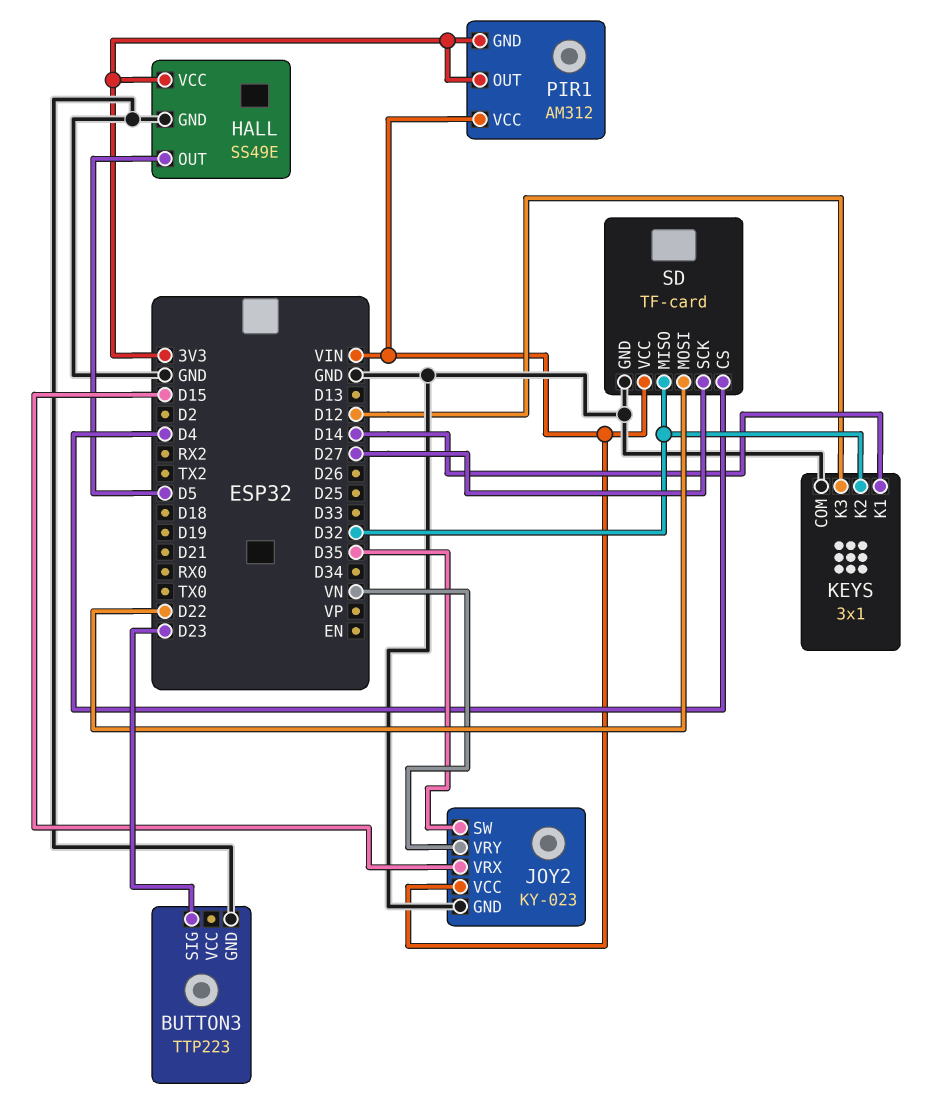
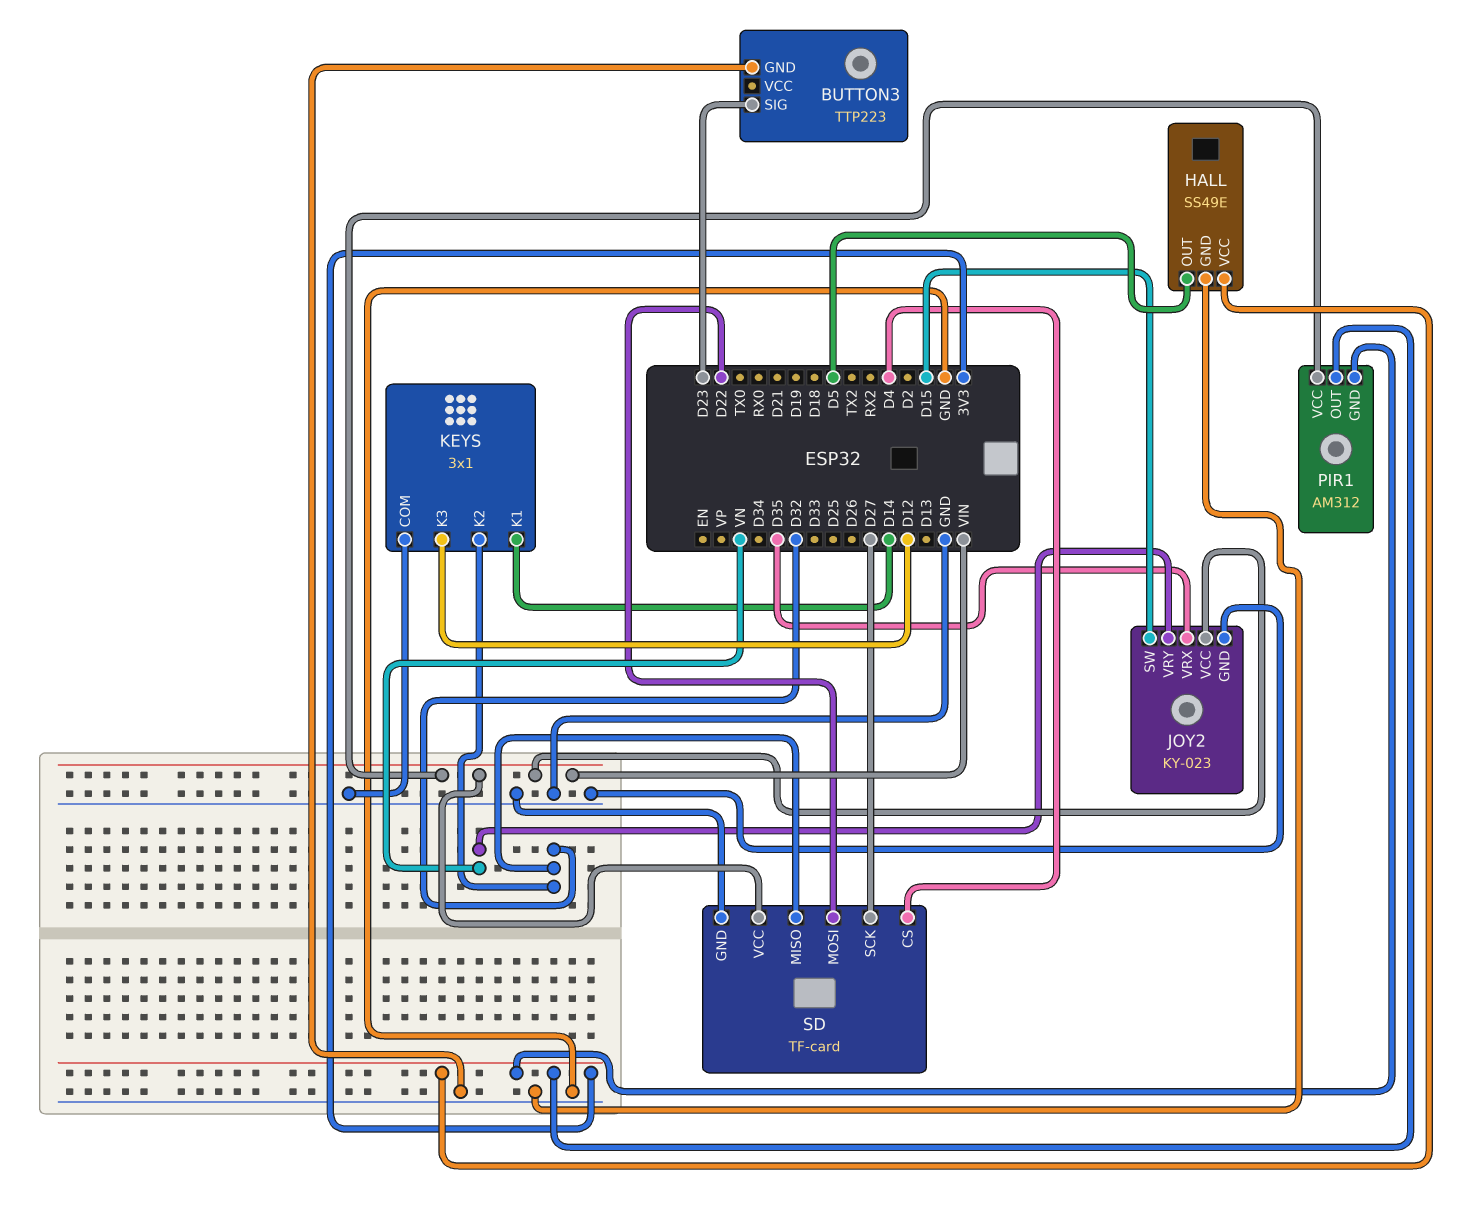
JOY2 pin SW: D35 -> D15
JOY2 pin VRX: D15 -> D35

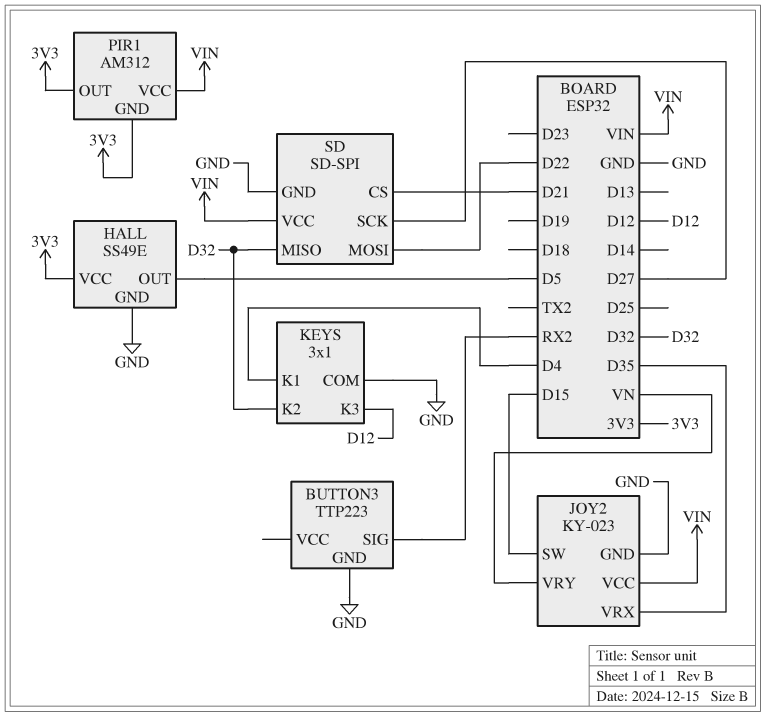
BUTTON3 pin SIG: D23 -> RX2
KEYS pin K1: D14 -> D4
SD: TF-card -> SD-SPI
SD pin CS: D4 -> D21

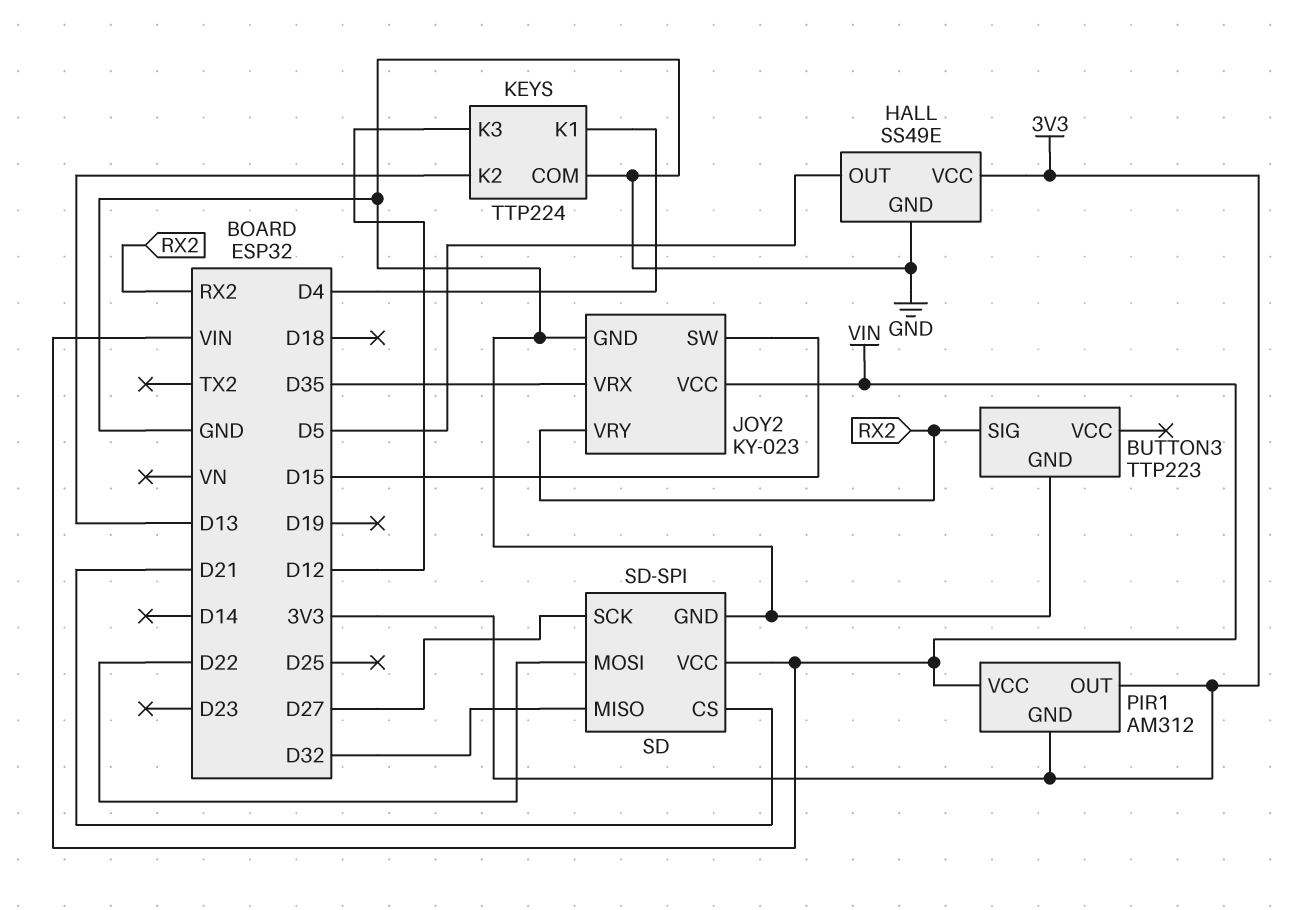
JOY2 pin VRY: VN -> RX2
KEYS: 3x1 -> TTP224
KEYS pin K2: D32 -> D13

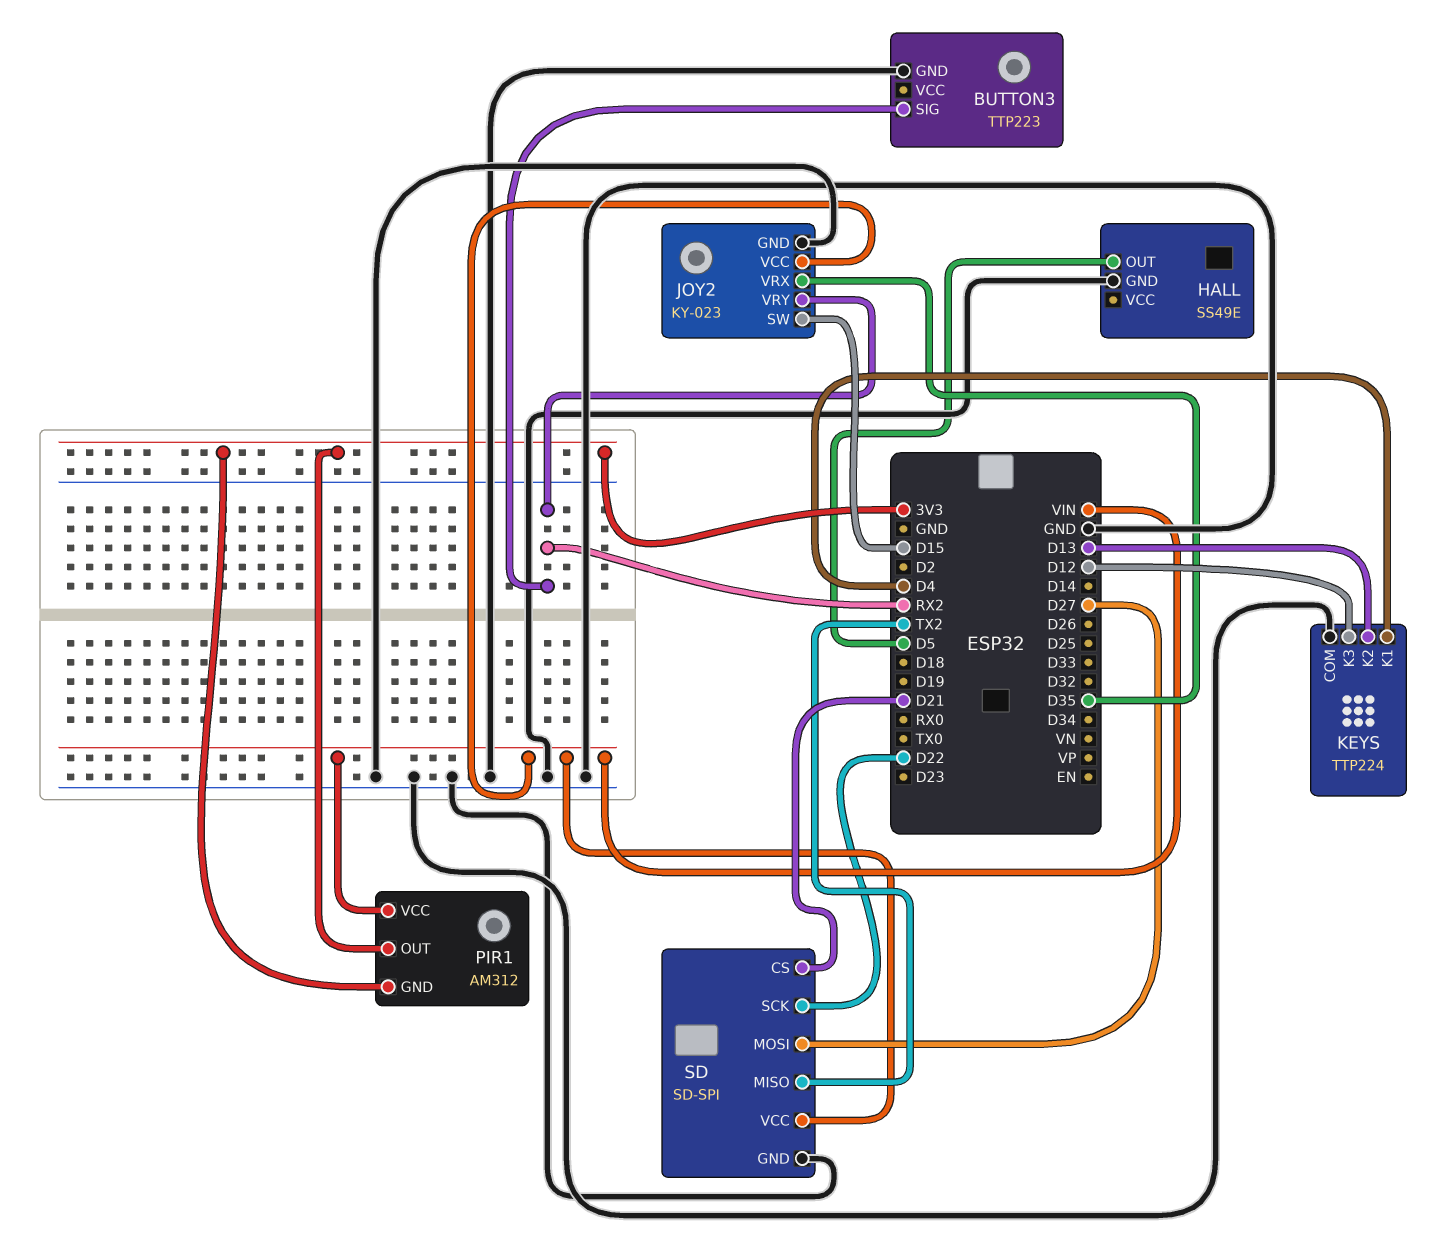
HALL pin VCC: 3V3 -> none
SD pin MISO: D32 -> TX2
SD pin MOSI: D22 -> D27
SD pin SCK: D27 -> D22

